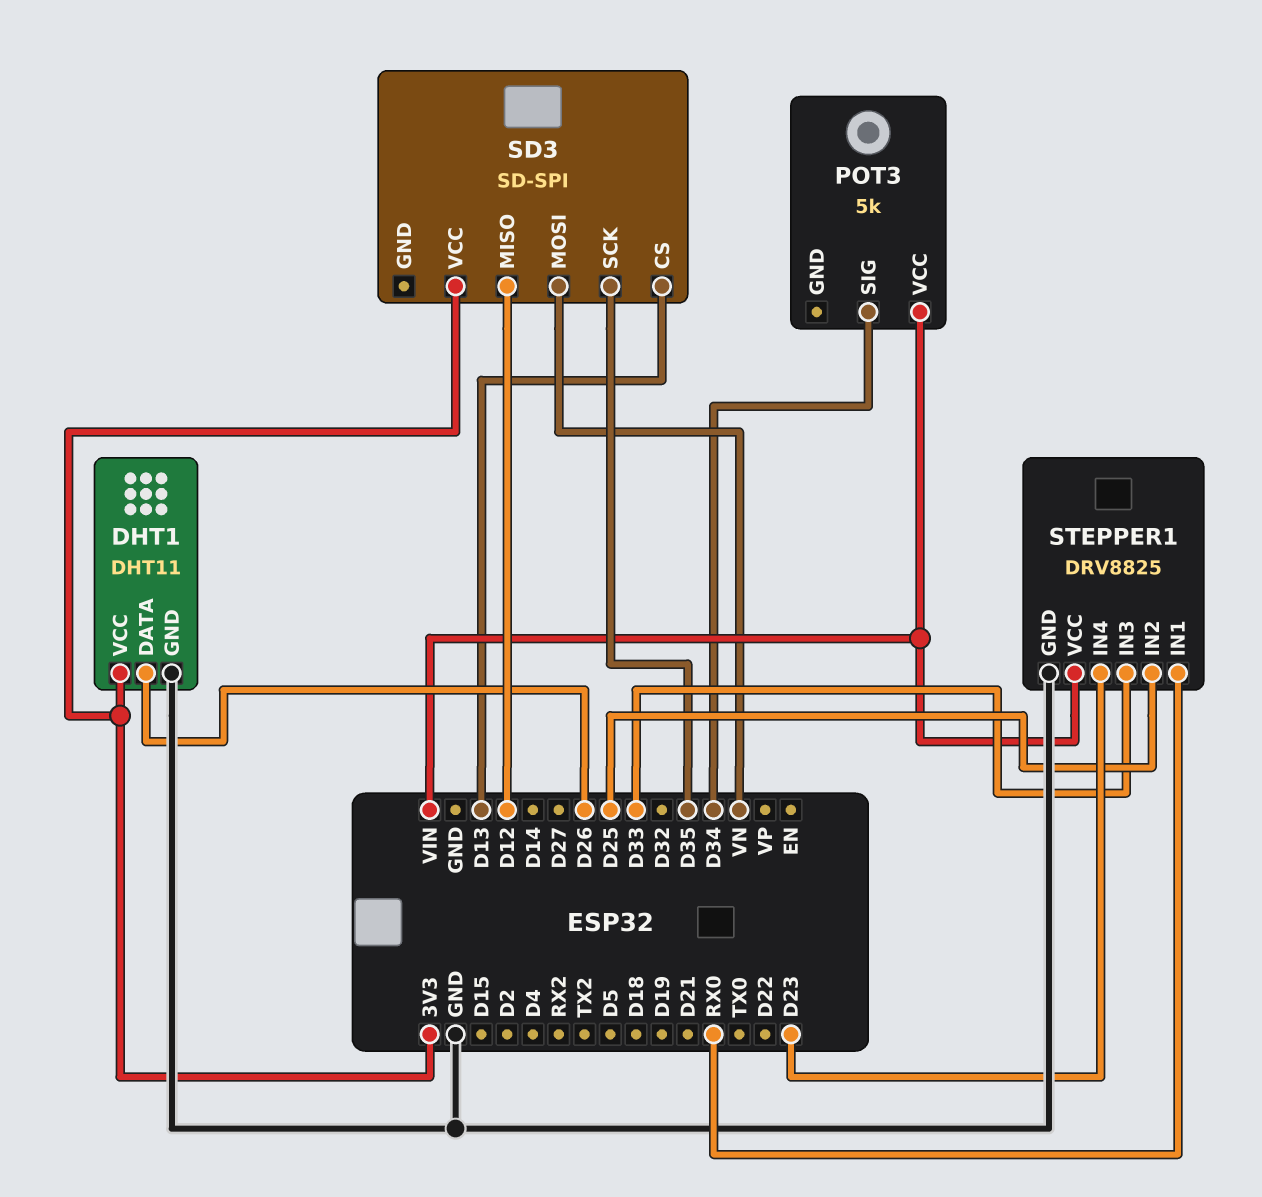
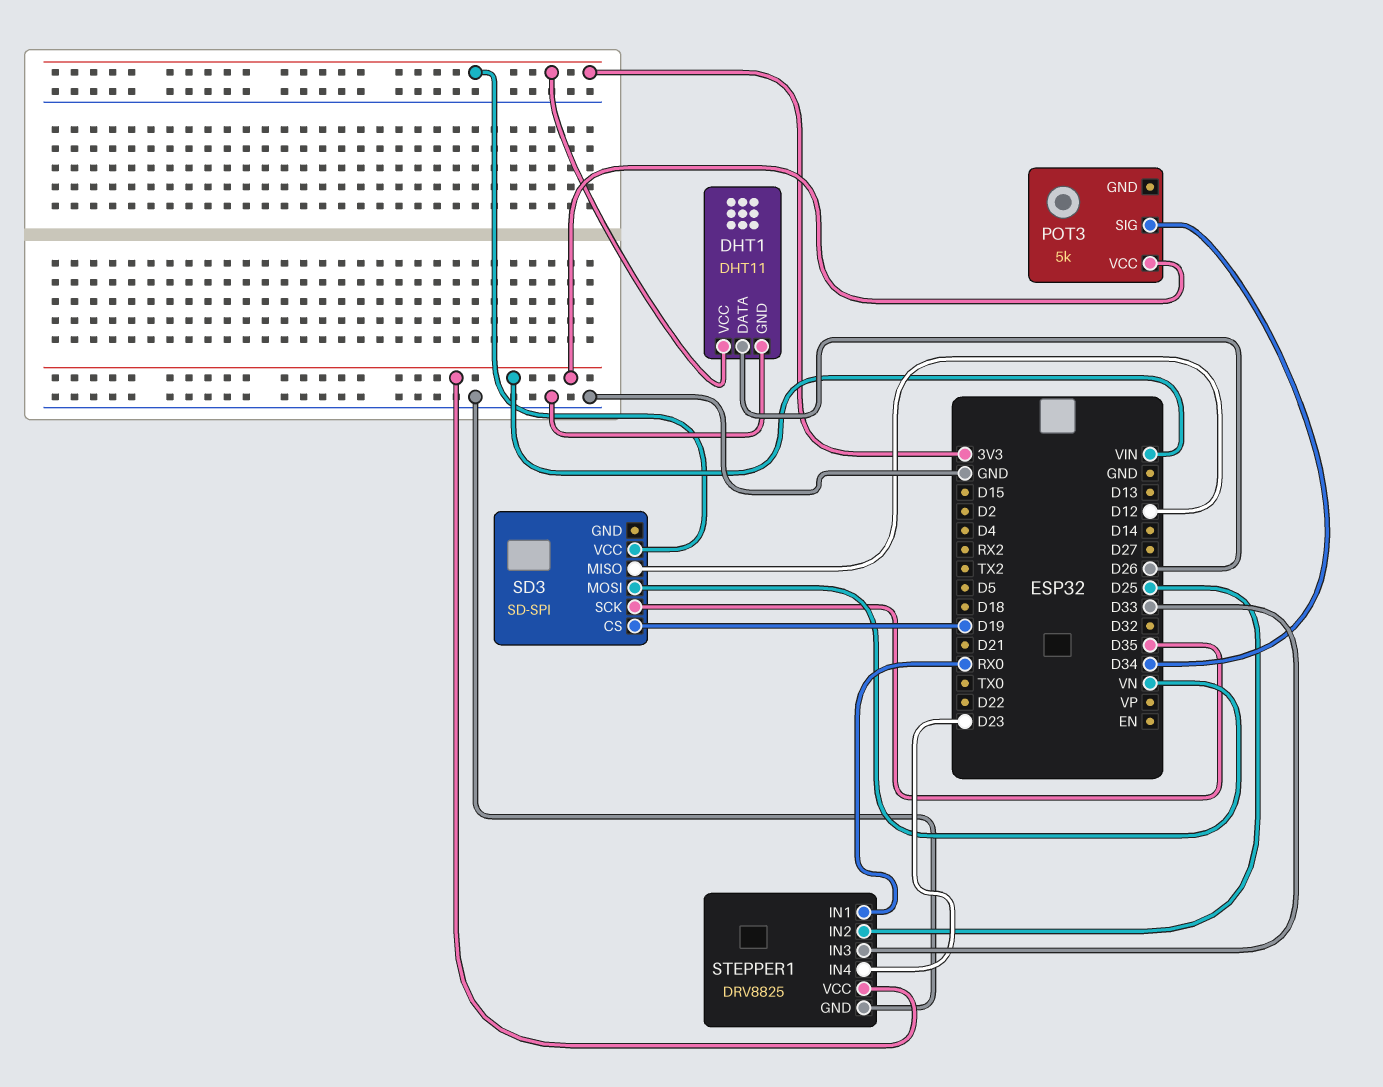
SD3 pin CS: D13 -> D19

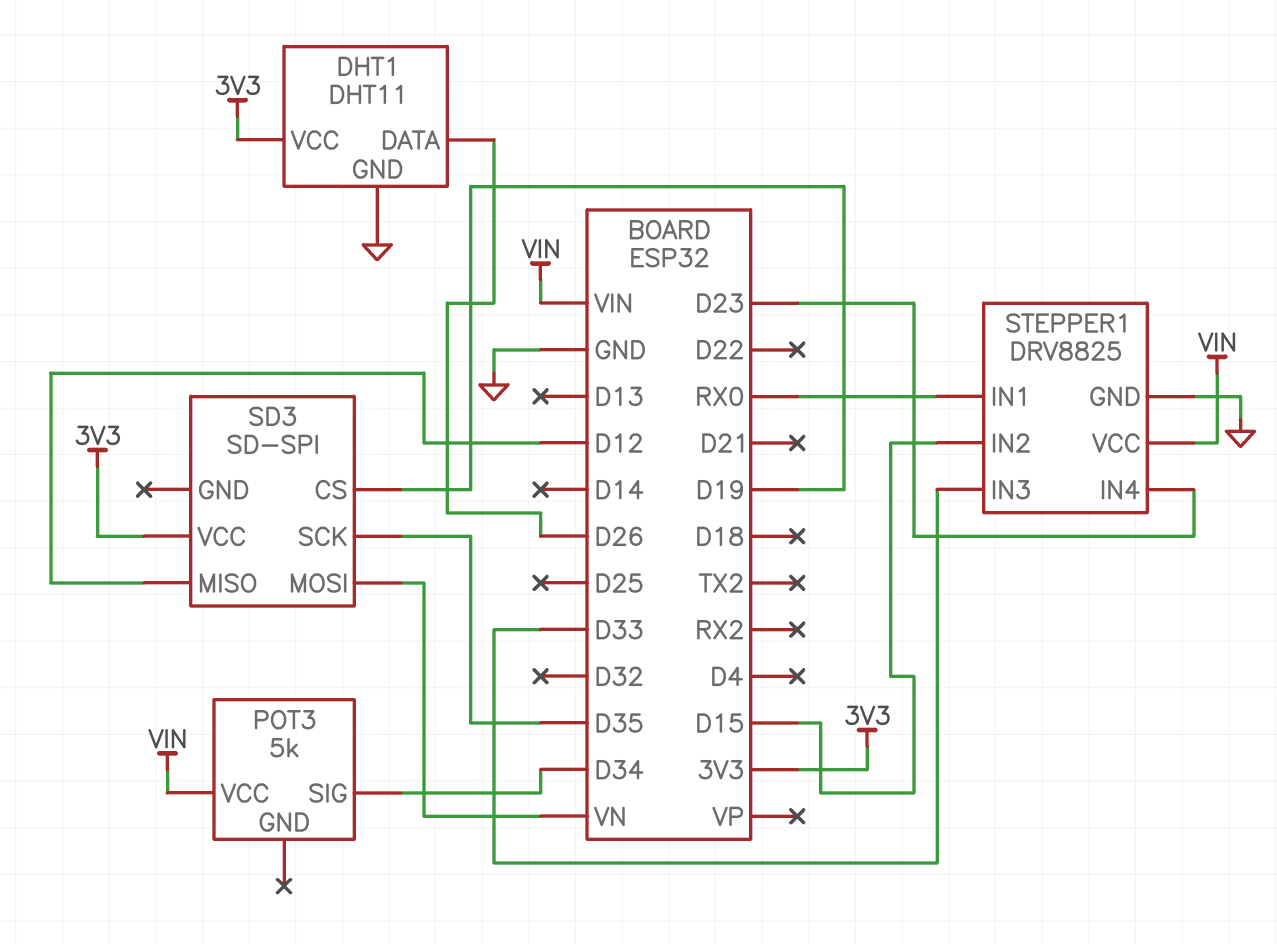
STEPPER1 pin IN2: D25 -> D15

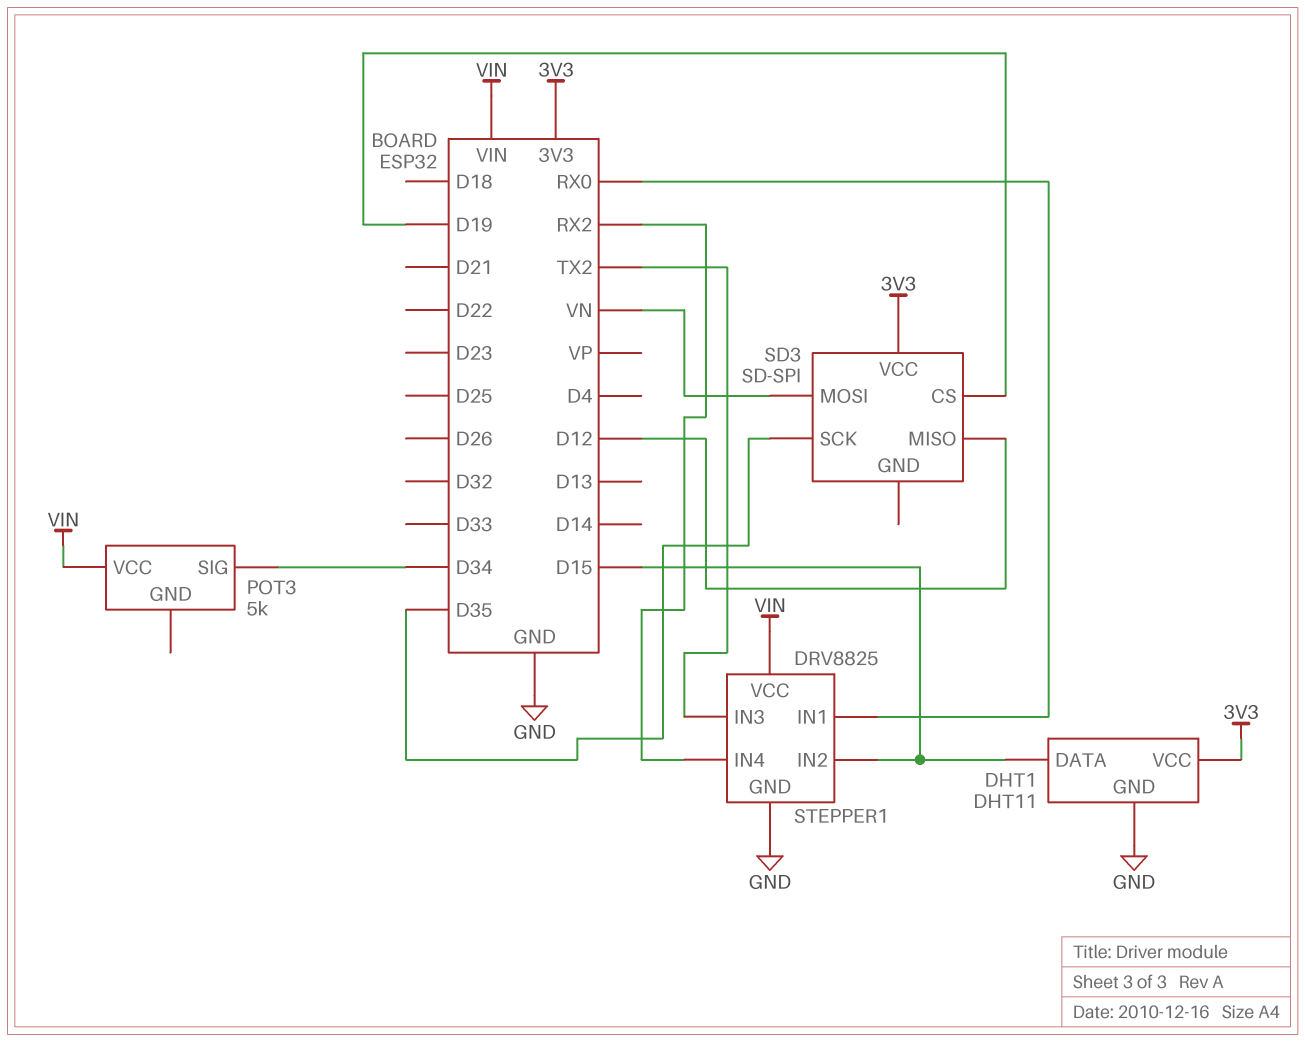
DHT1 pin DATA: D26 -> D15
STEPPER1 pin IN3: D33 -> TX2
STEPPER1 pin IN4: D23 -> RX2

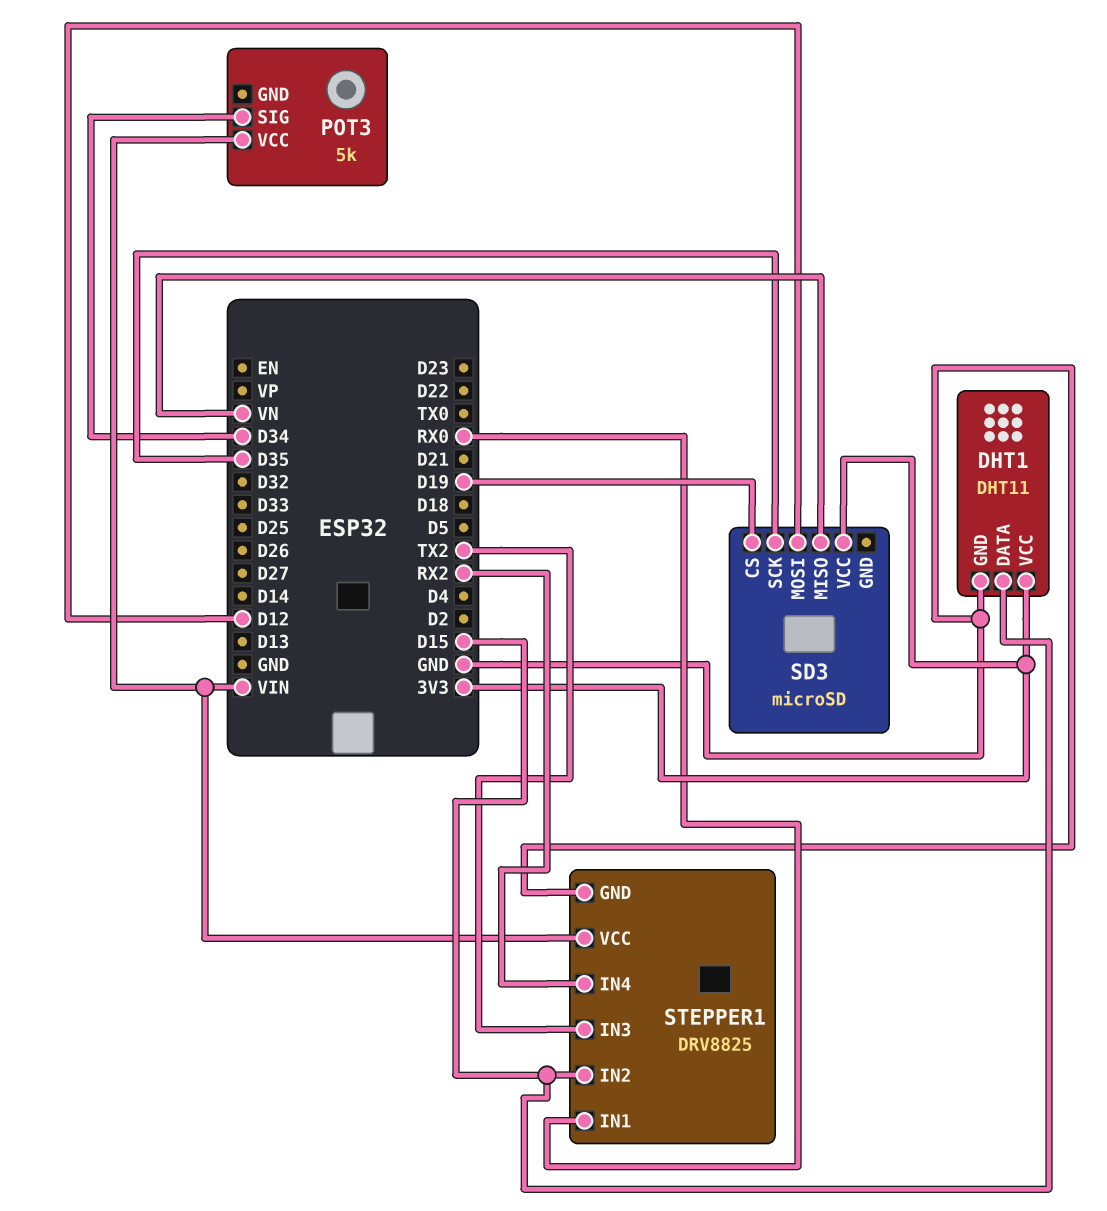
SD3: SD-SPI -> microSD
SD3 pin MISO: D12 -> VN
SD3 pin MOSI: VN -> D12

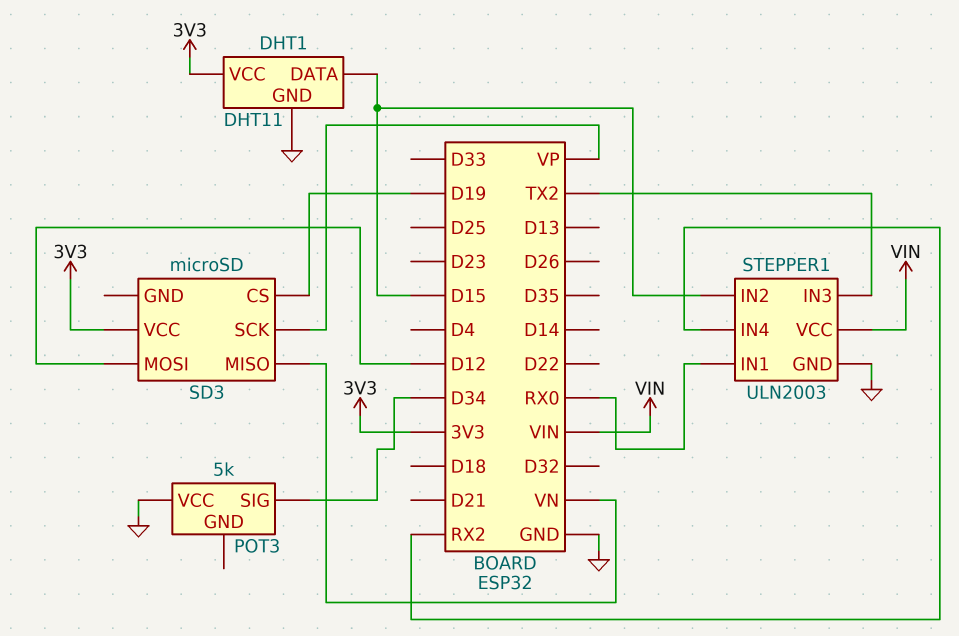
POT3 pin VCC: VIN -> GND
SD3 pin SCK: D35 -> VP
STEPPER1: DRV8825 -> ULN2003

